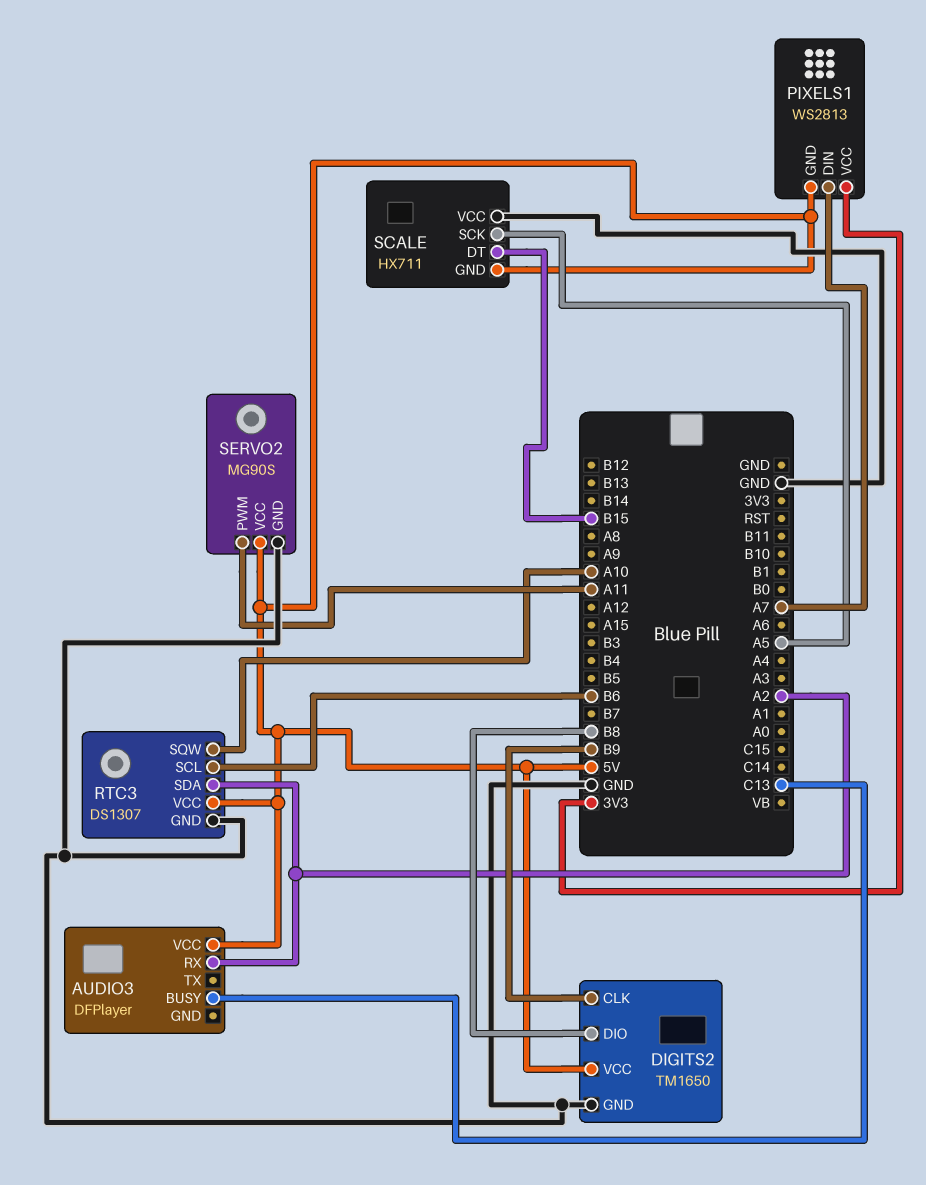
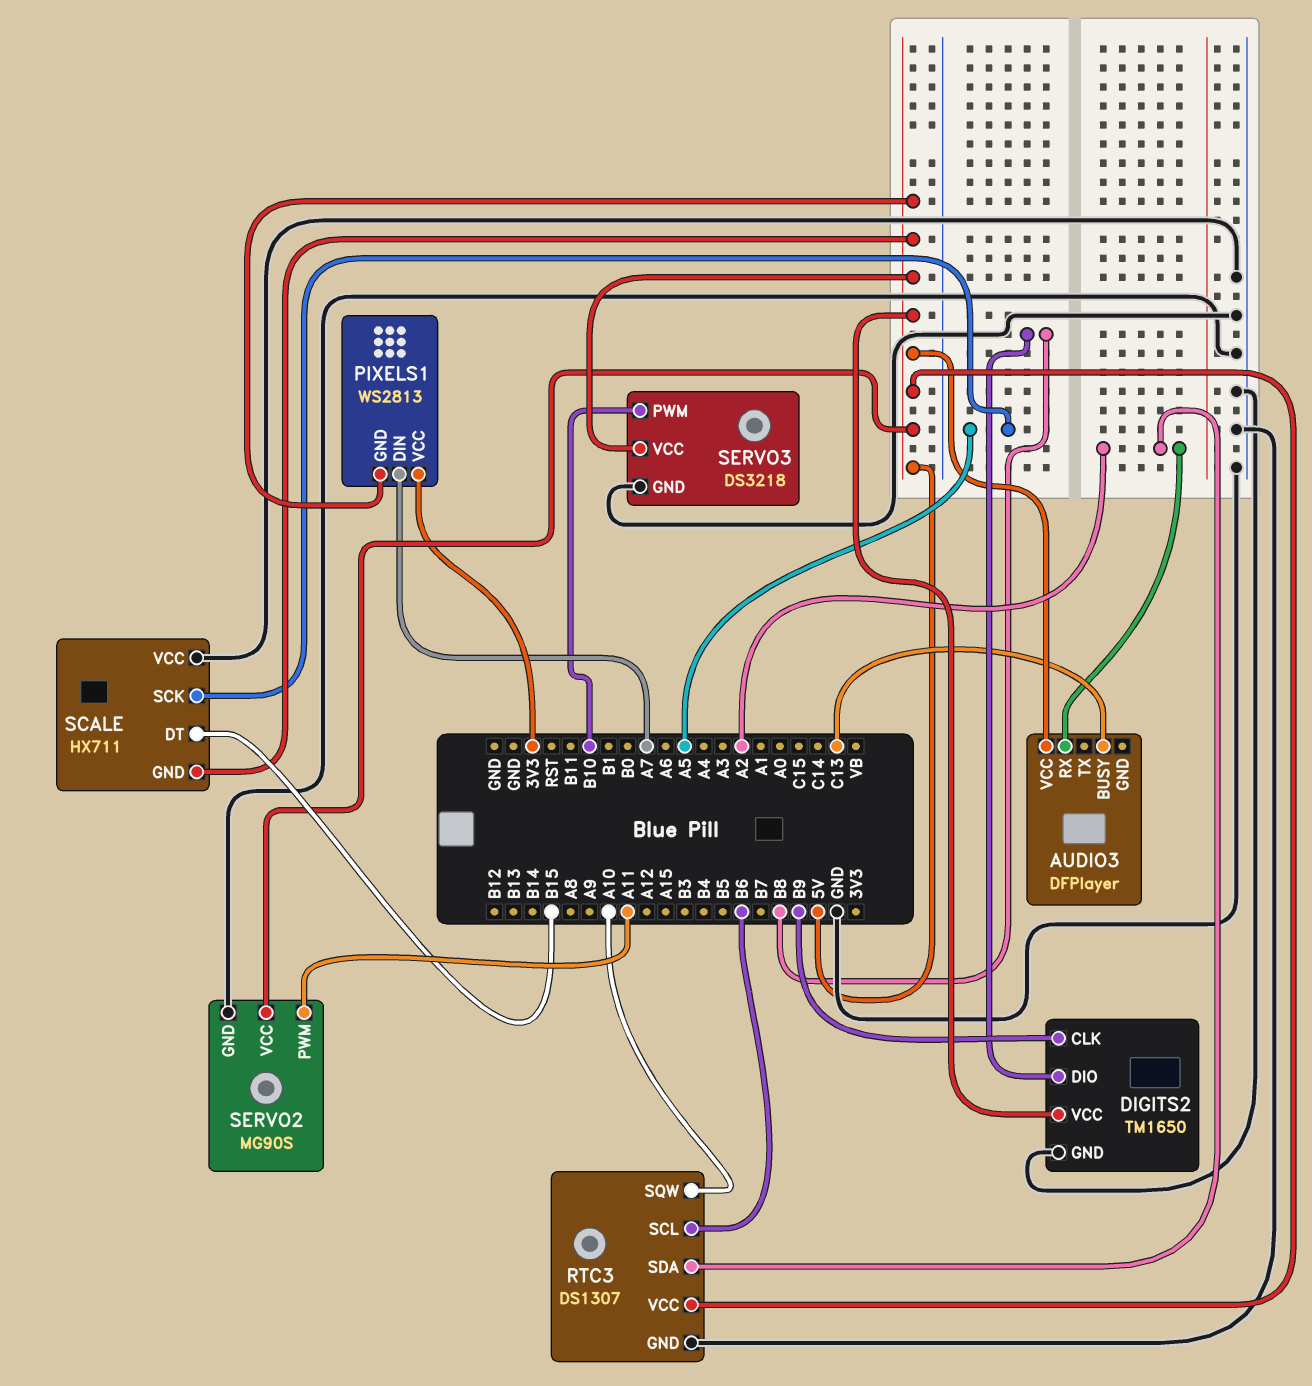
SERVO3: none -> DS3218
SERVO3 pin GND: none -> GND
SERVO3 pin PWM: none -> B10
SERVO3 pin VCC: none -> 5V

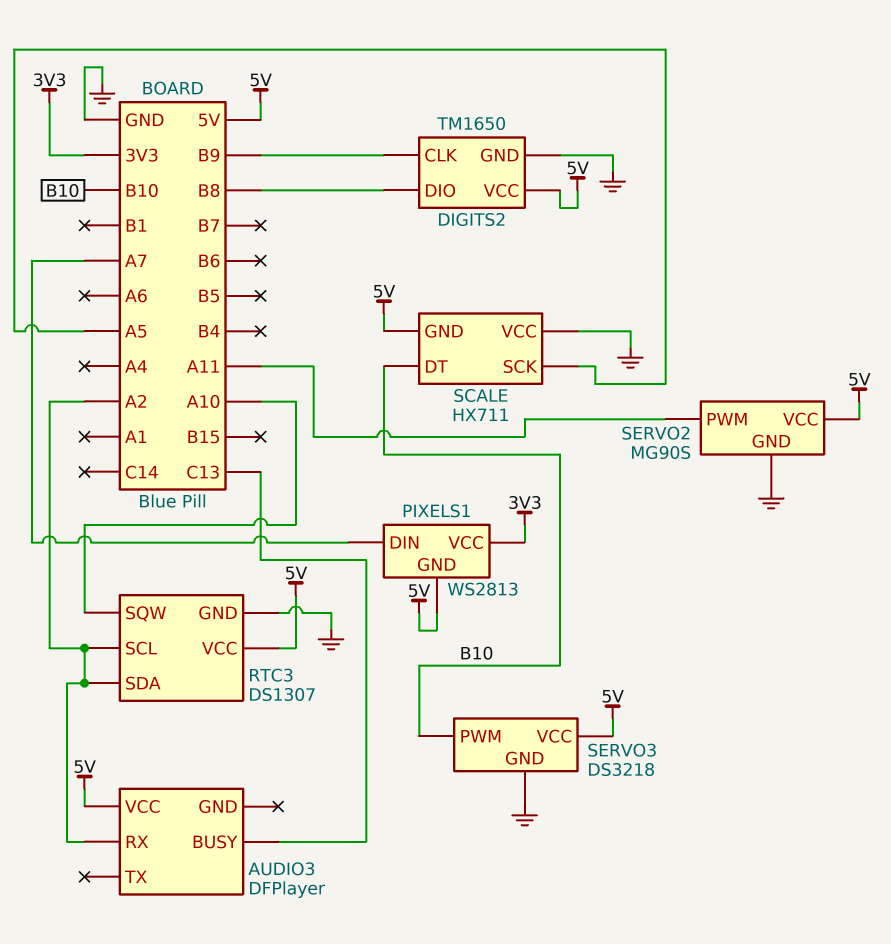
RTC3 pin SCL: B6 -> A2
SCALE pin DT: B15 -> B10

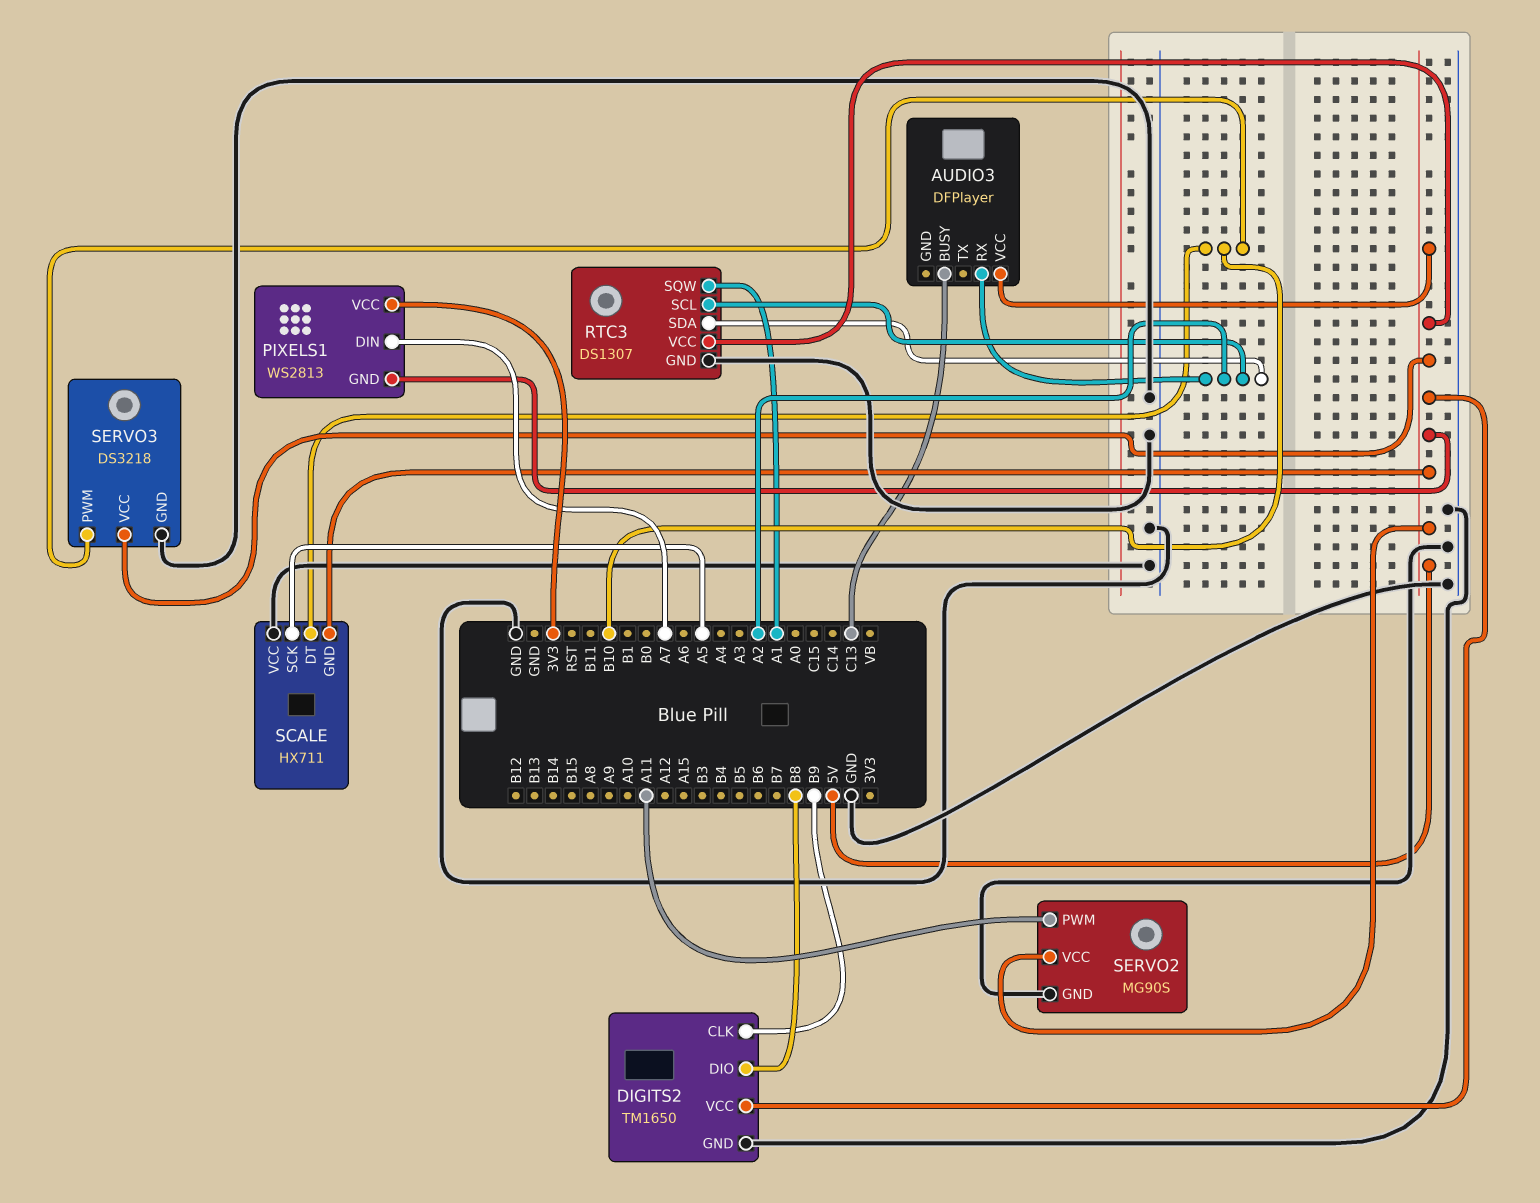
RTC3 pin SQW: A10 -> A1

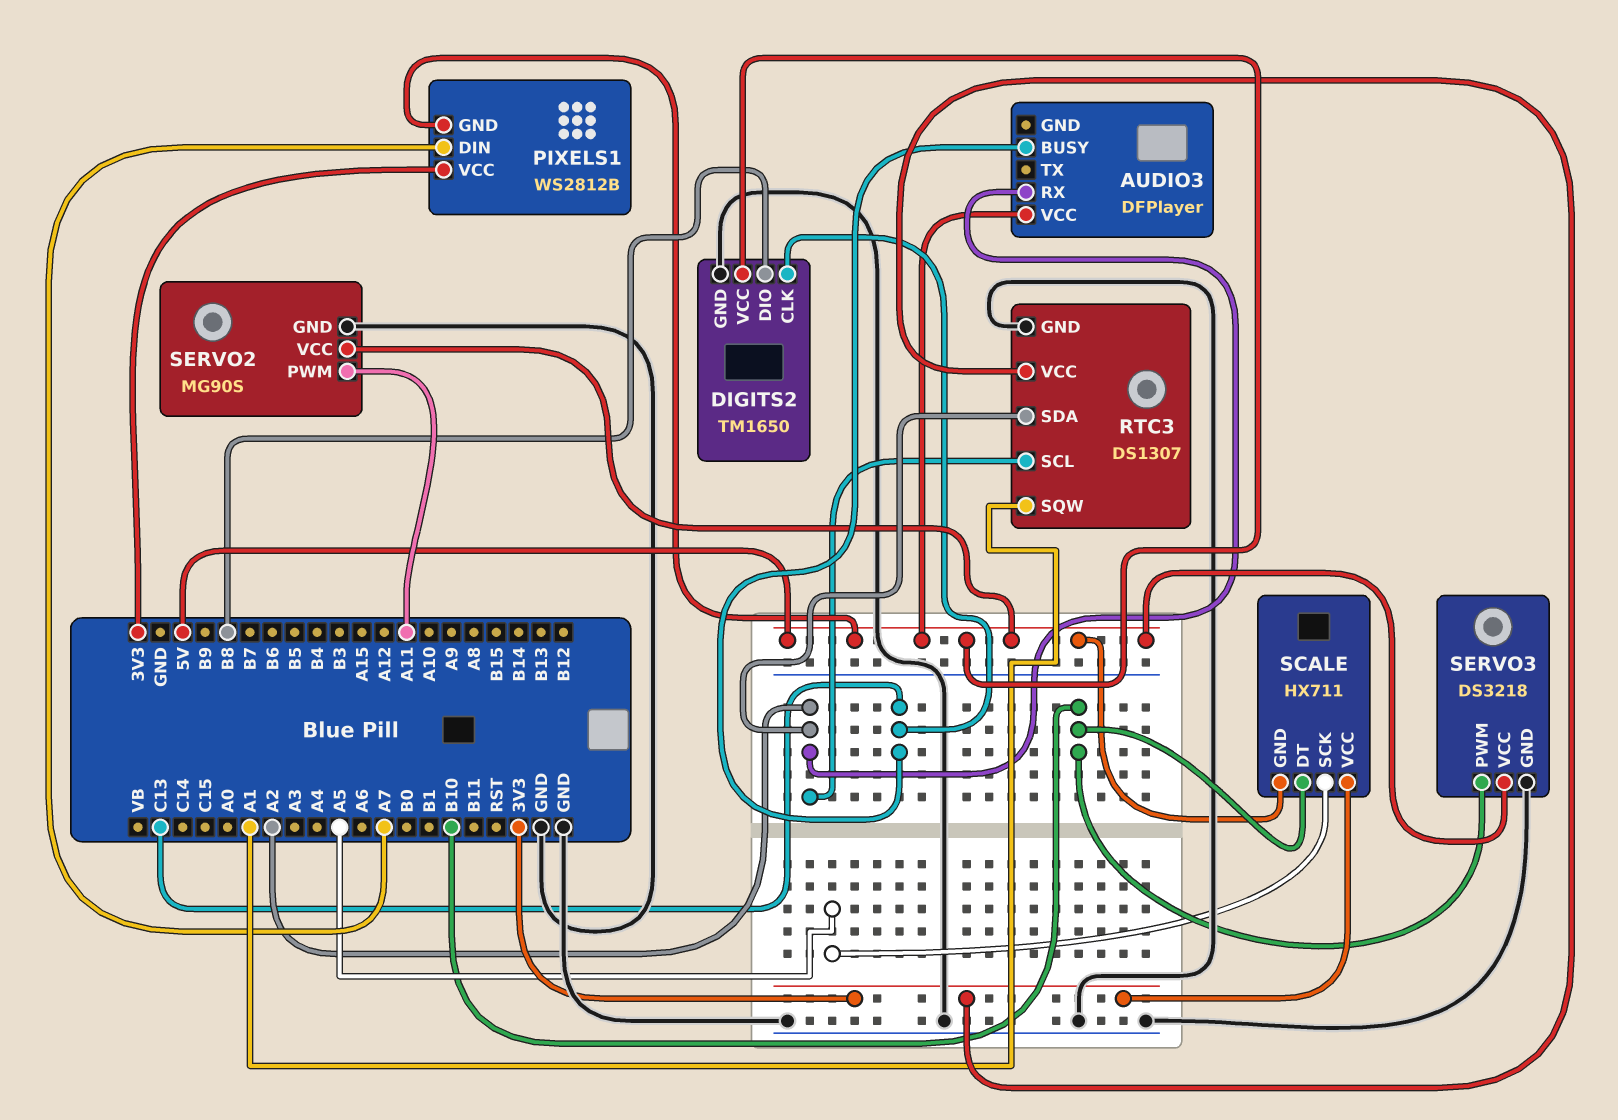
DIGITS2 pin CLK: B9 -> C13
PIXELS1: WS2813 -> WS2812B
RTC3 pin VCC: 5V -> 3V3
SCALE pin VCC: GND -> 3V3

